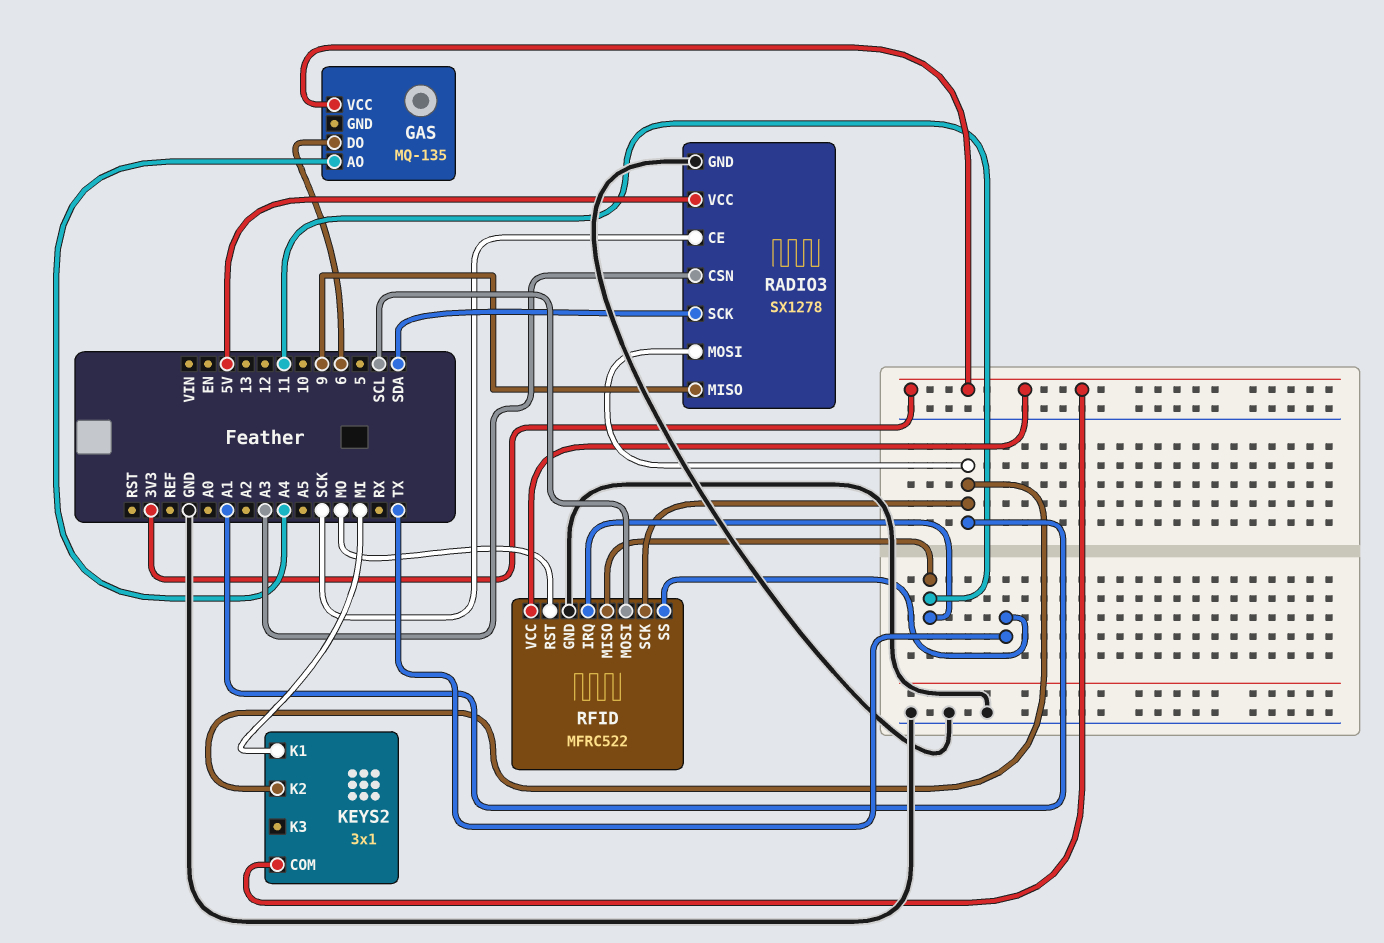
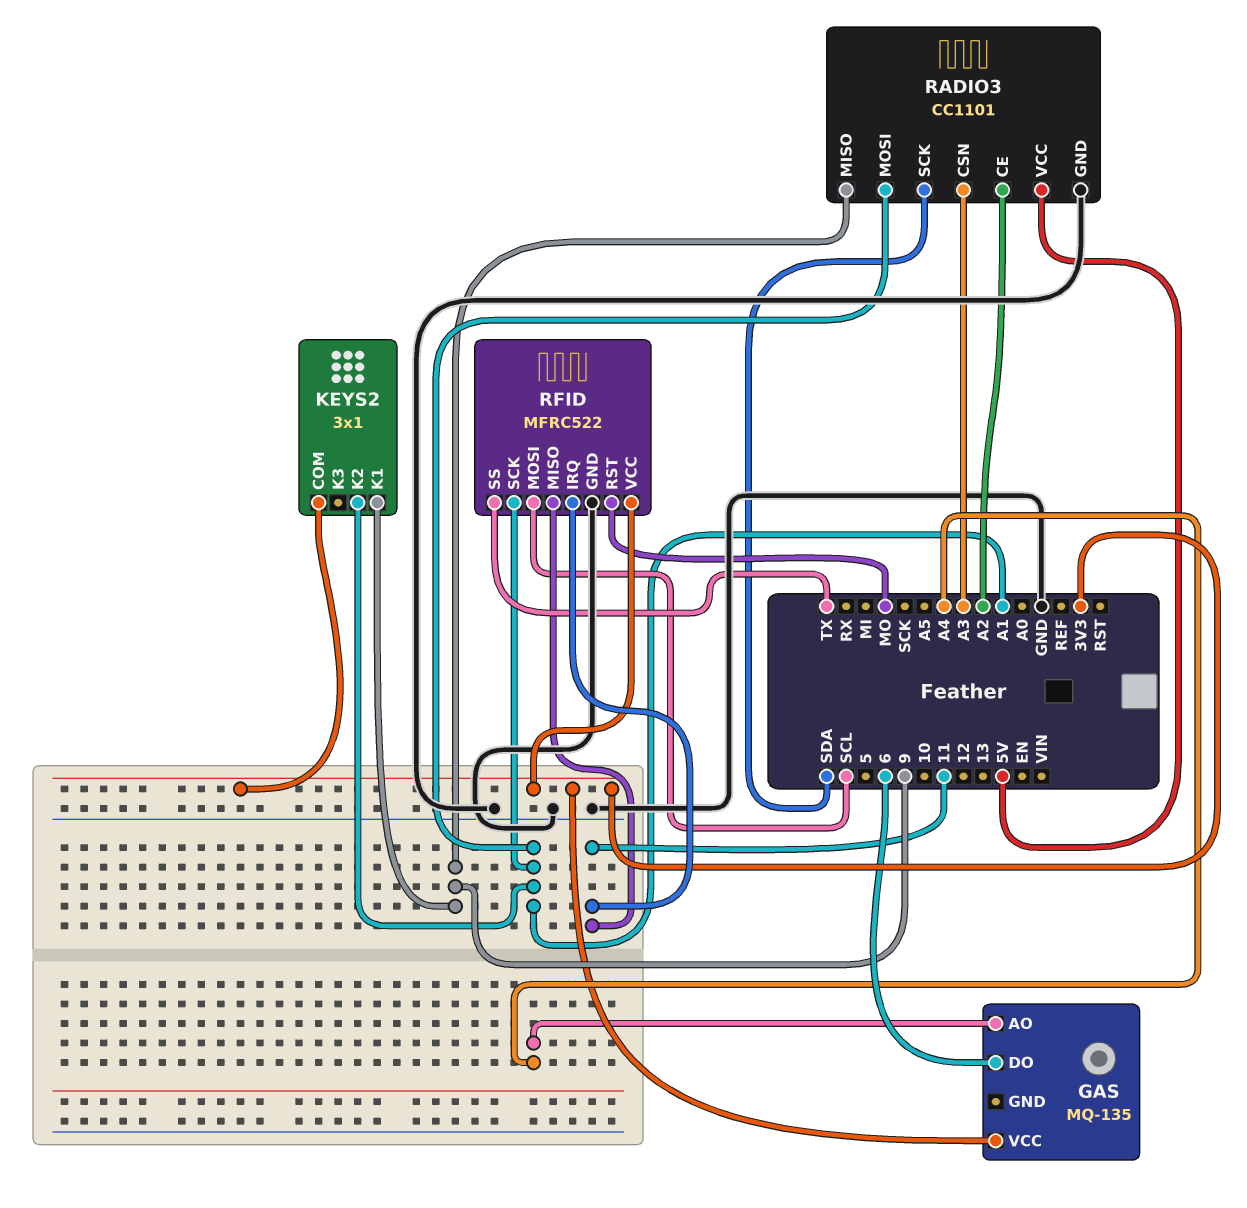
KEYS2 pin K1: MI -> 9
RADIO3: SX1278 -> CC1101
RADIO3 pin CE: SCK -> A2

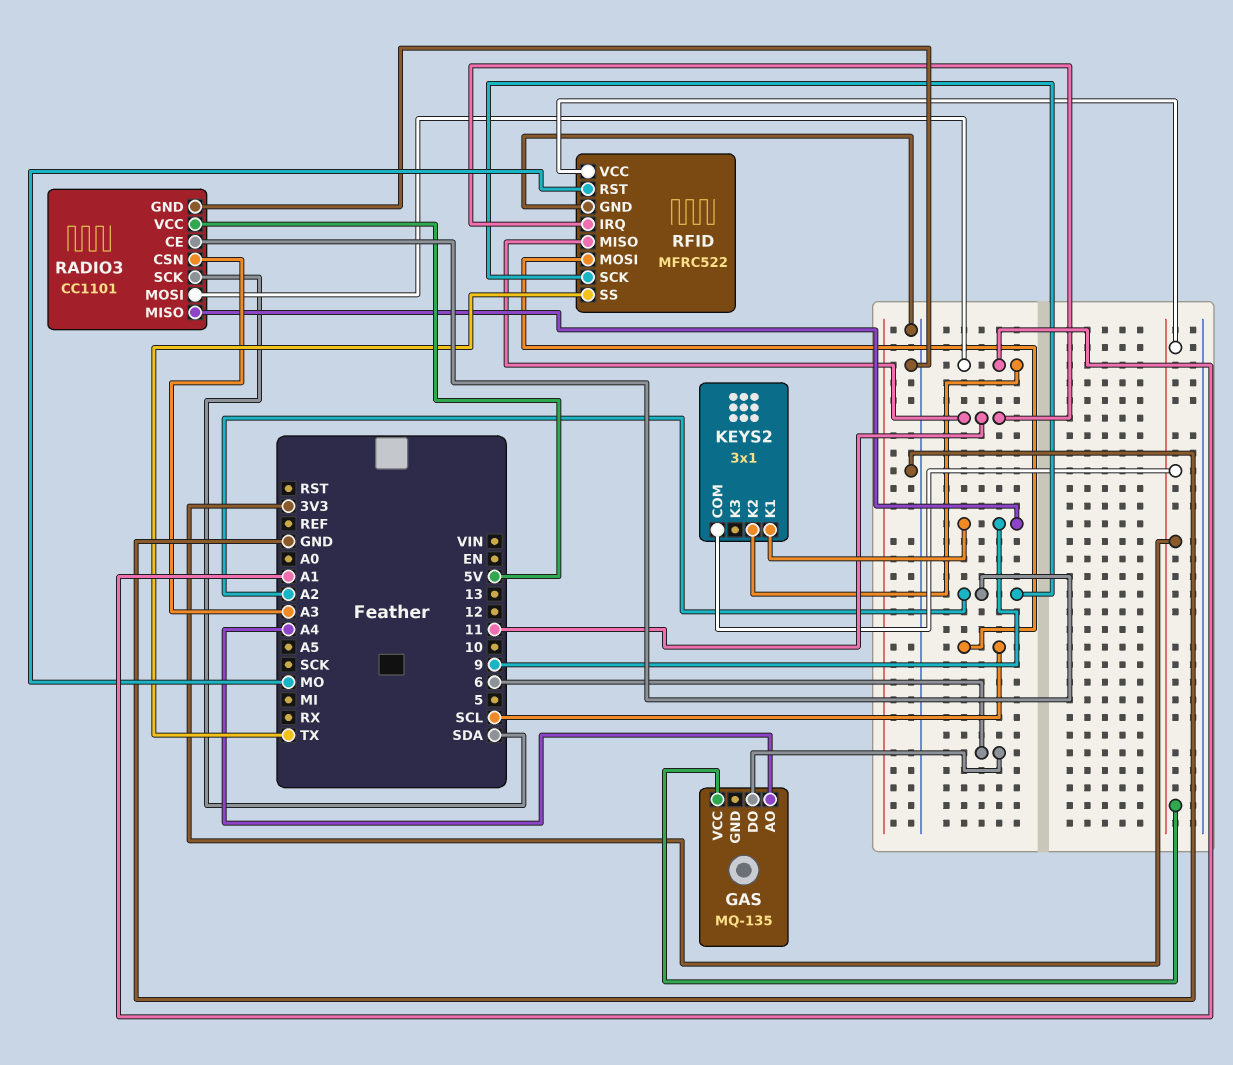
RFID pin SCK: A1 -> A2

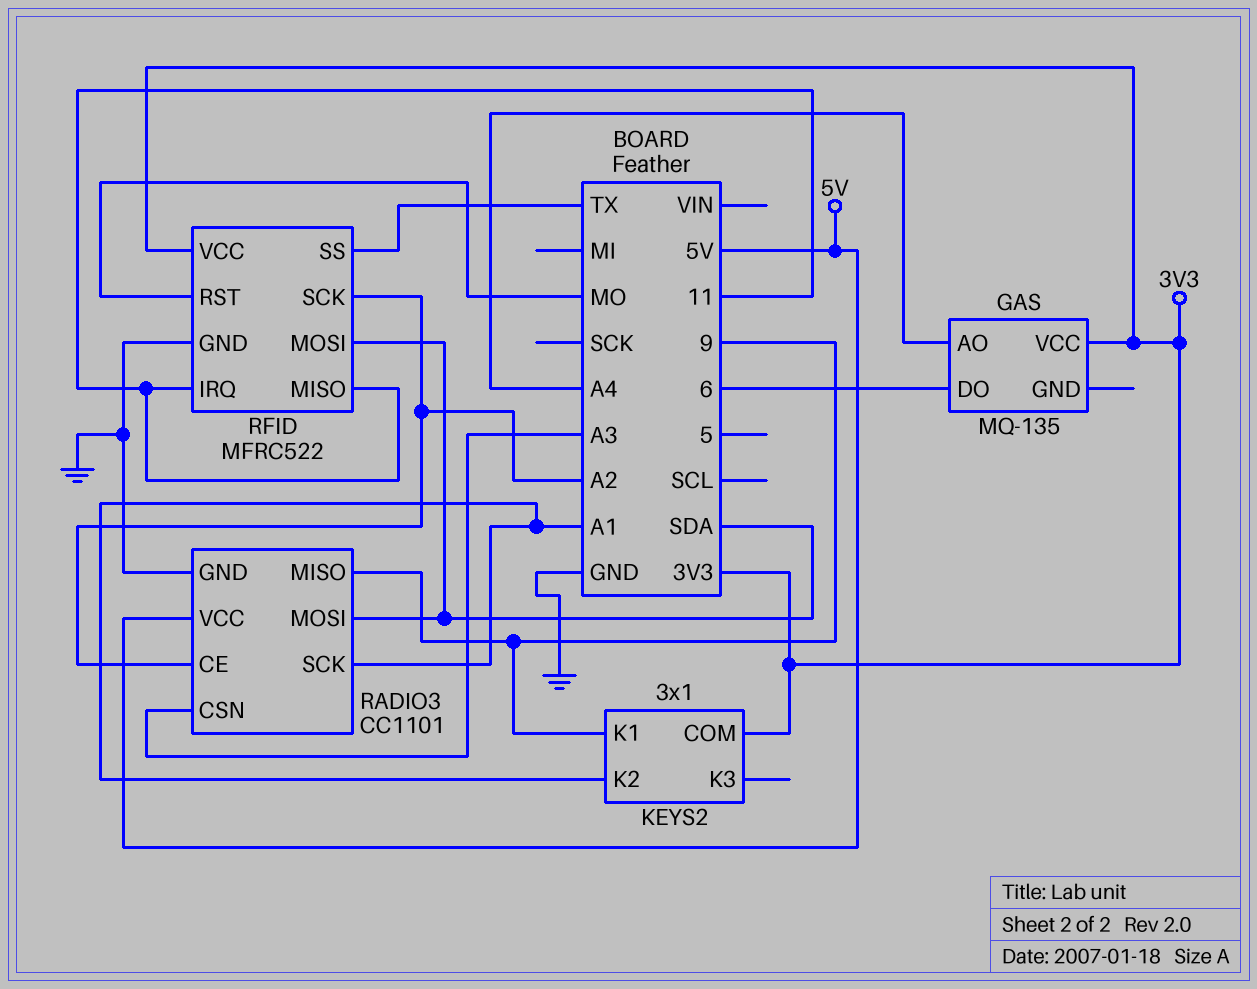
RADIO3 pin MOSI: A1 -> SDA
RADIO3 pin SCK: SDA -> A1
RFID pin MOSI: SCL -> SDA

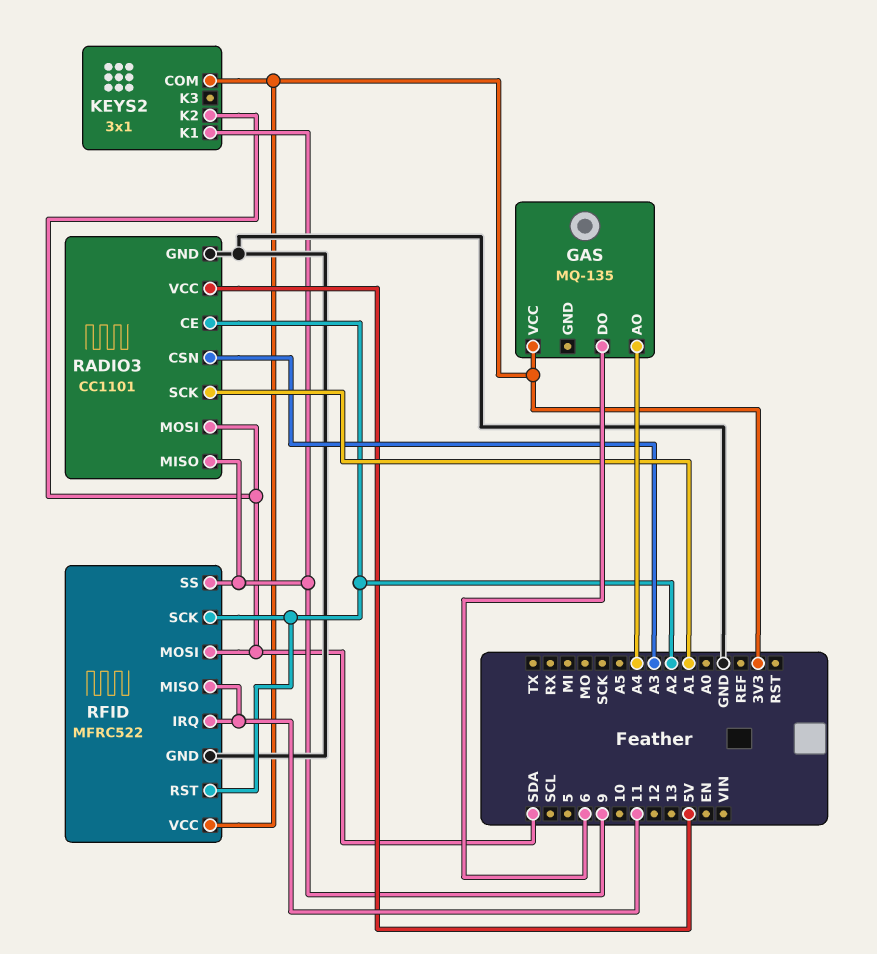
KEYS2 pin K2: A1 -> SDA
RFID pin RST: MO -> A2
RFID pin SS: TX -> 9

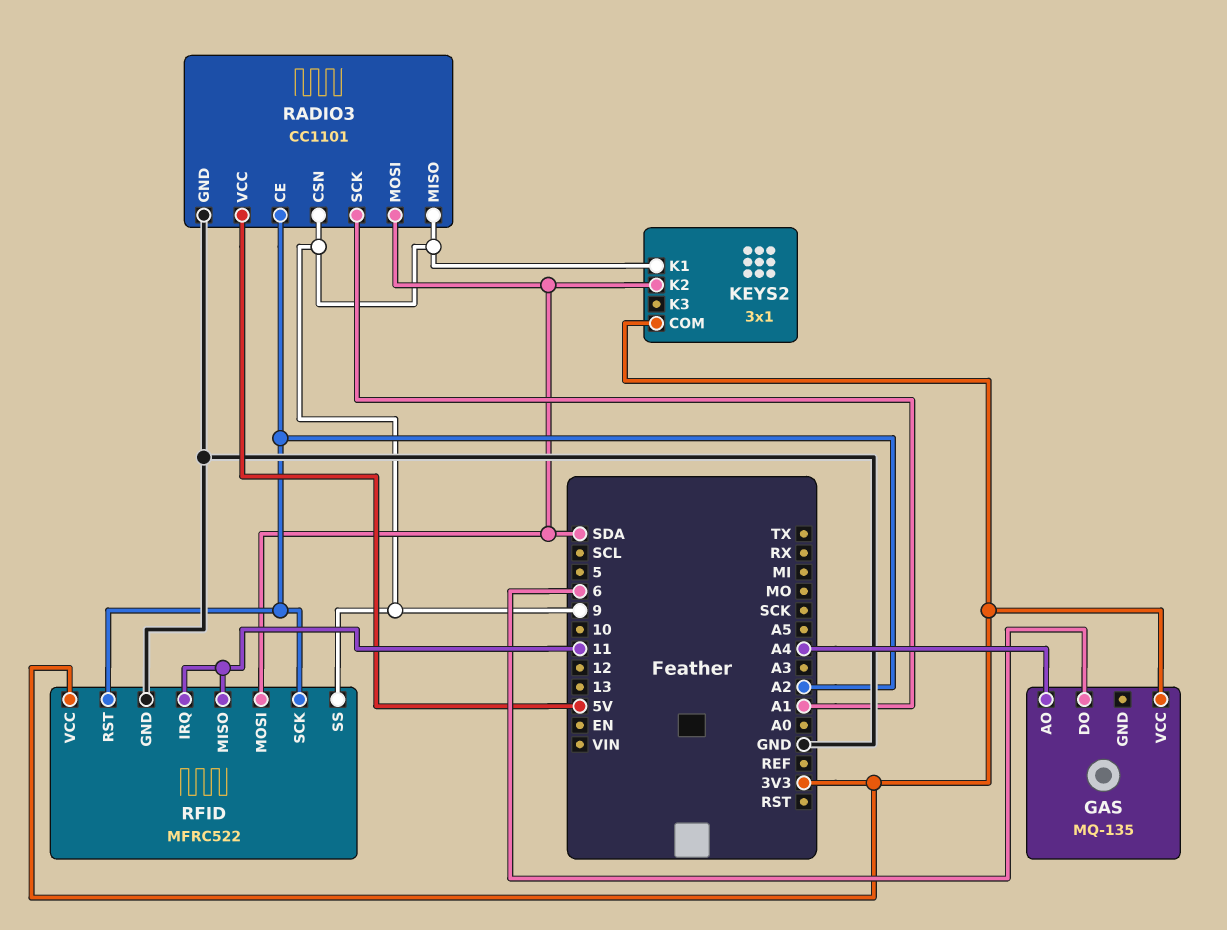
RADIO3 pin CSN: A3 -> 9

